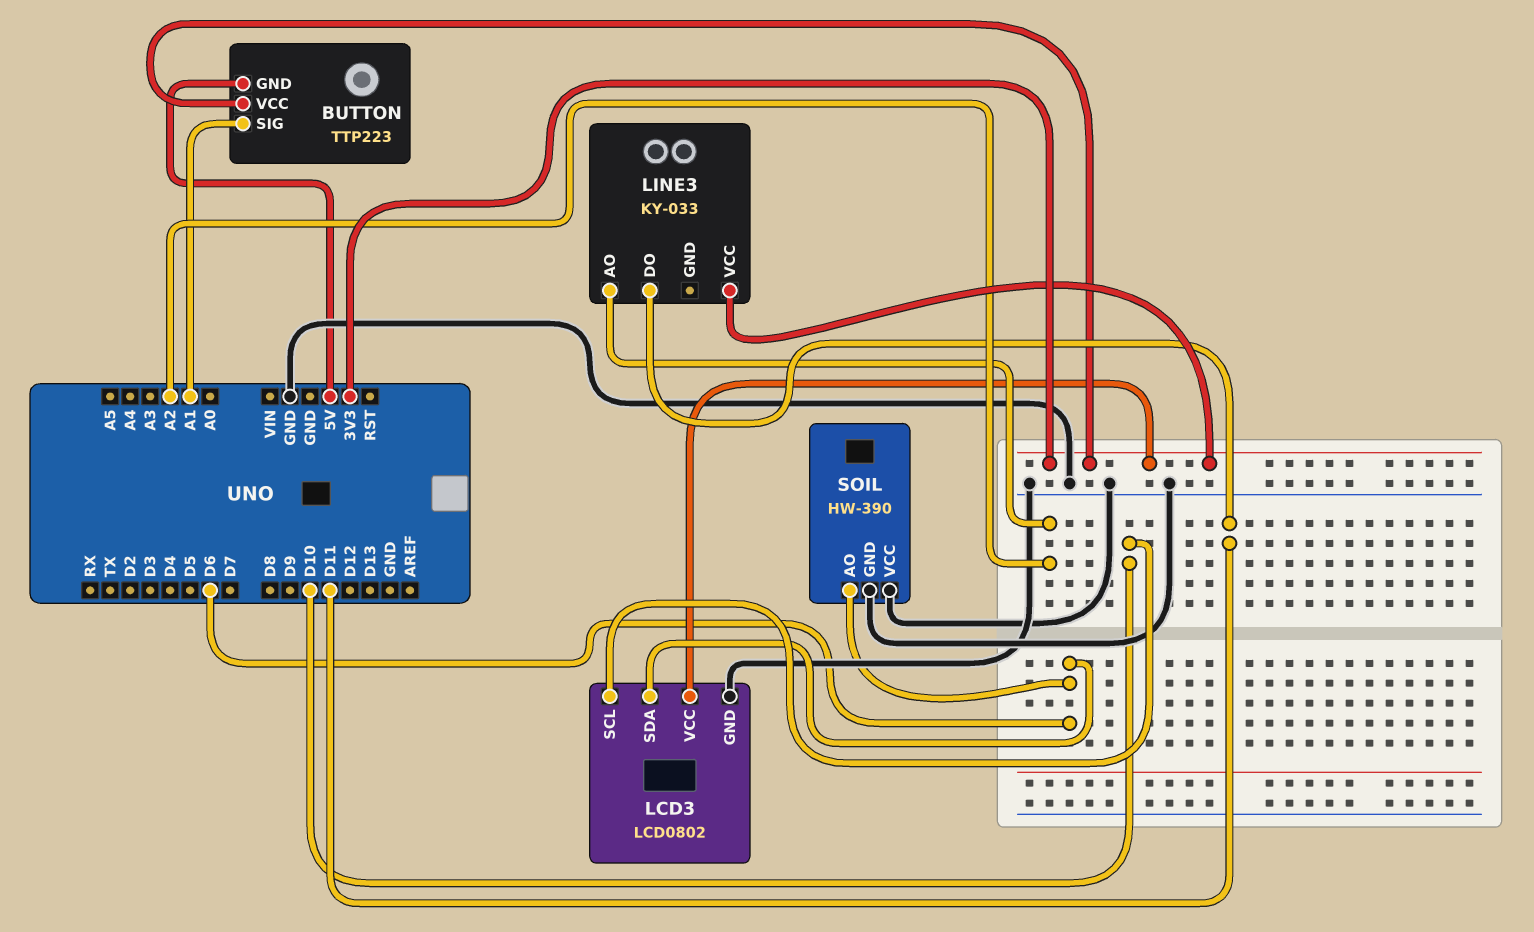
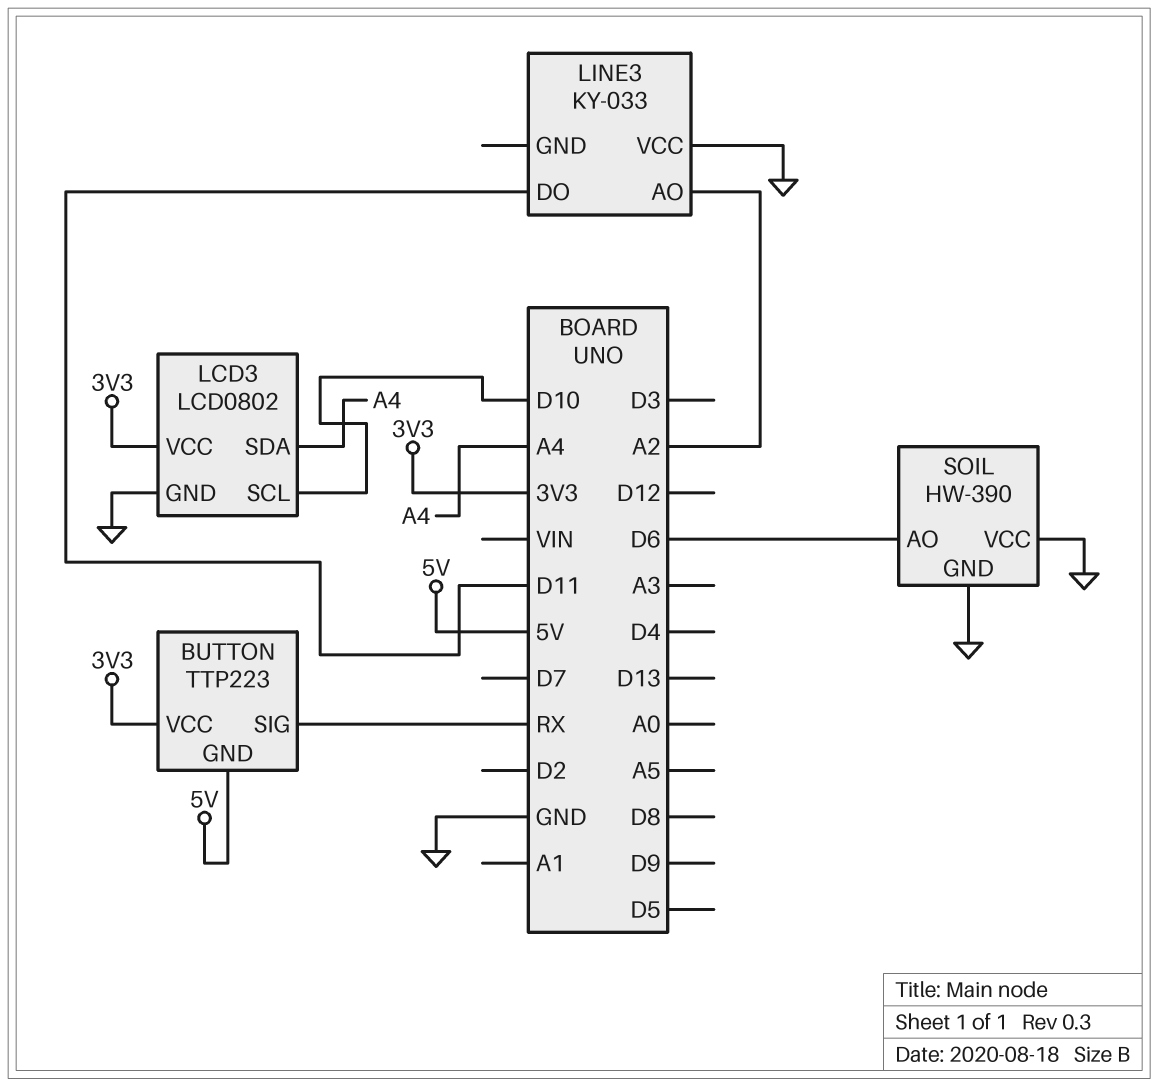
BUTTON pin SIG: A1 -> RX
LCD3 pin SDA: D6 -> A4
LINE3 pin VCC: 3V3 -> GND

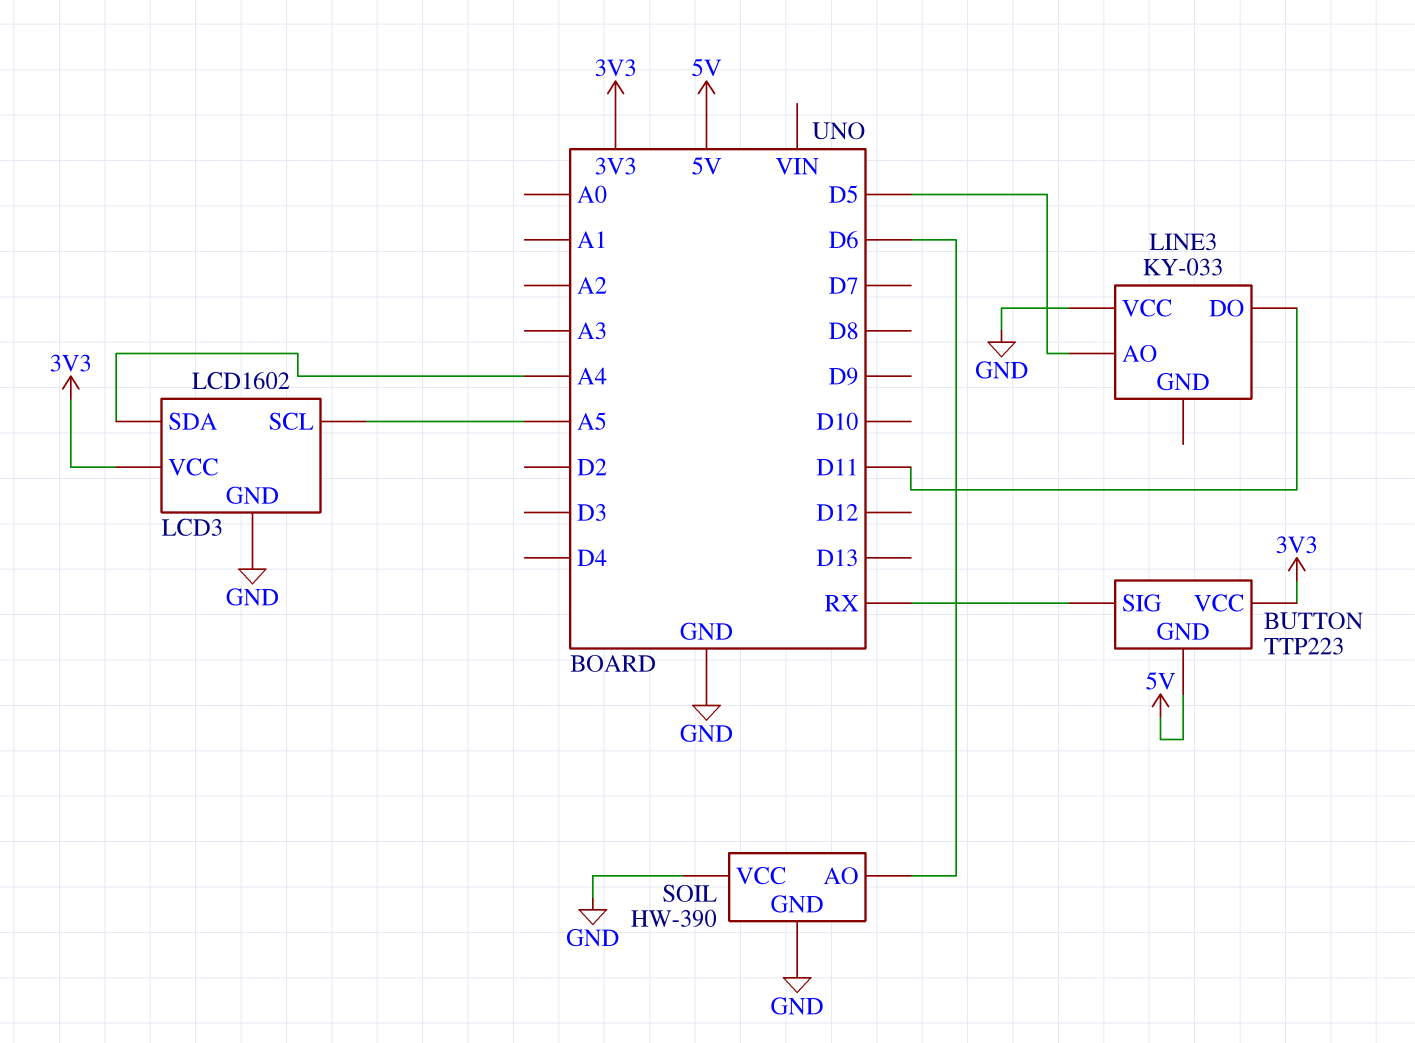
LCD3: LCD0802 -> LCD1602
LCD3 pin SCL: D10 -> A5
LINE3 pin AO: A2 -> D5

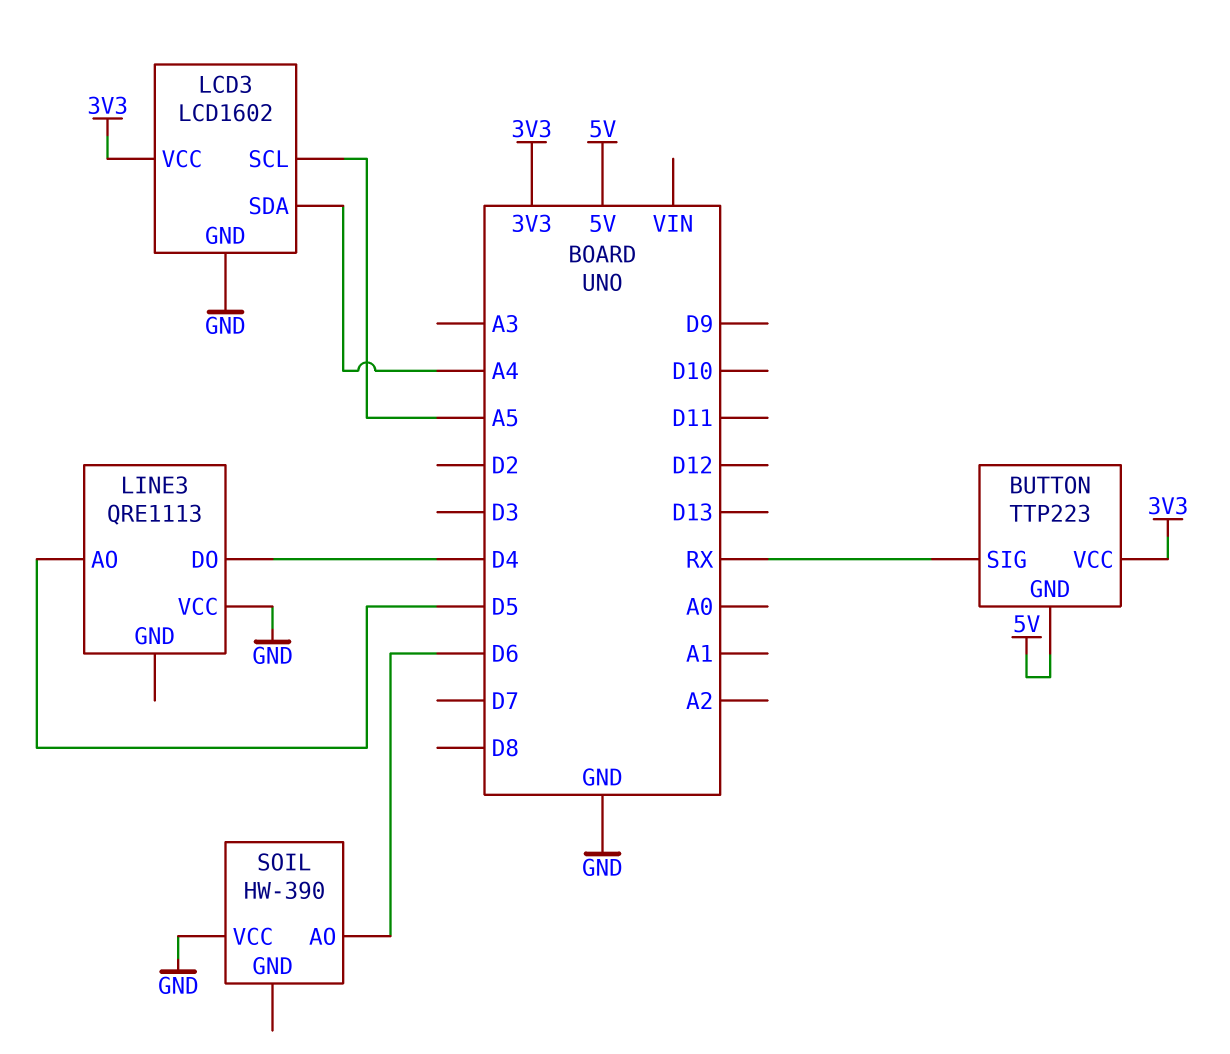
LINE3: KY-033 -> QRE1113
LINE3 pin DO: D11 -> D4
SOIL pin GND: GND -> none

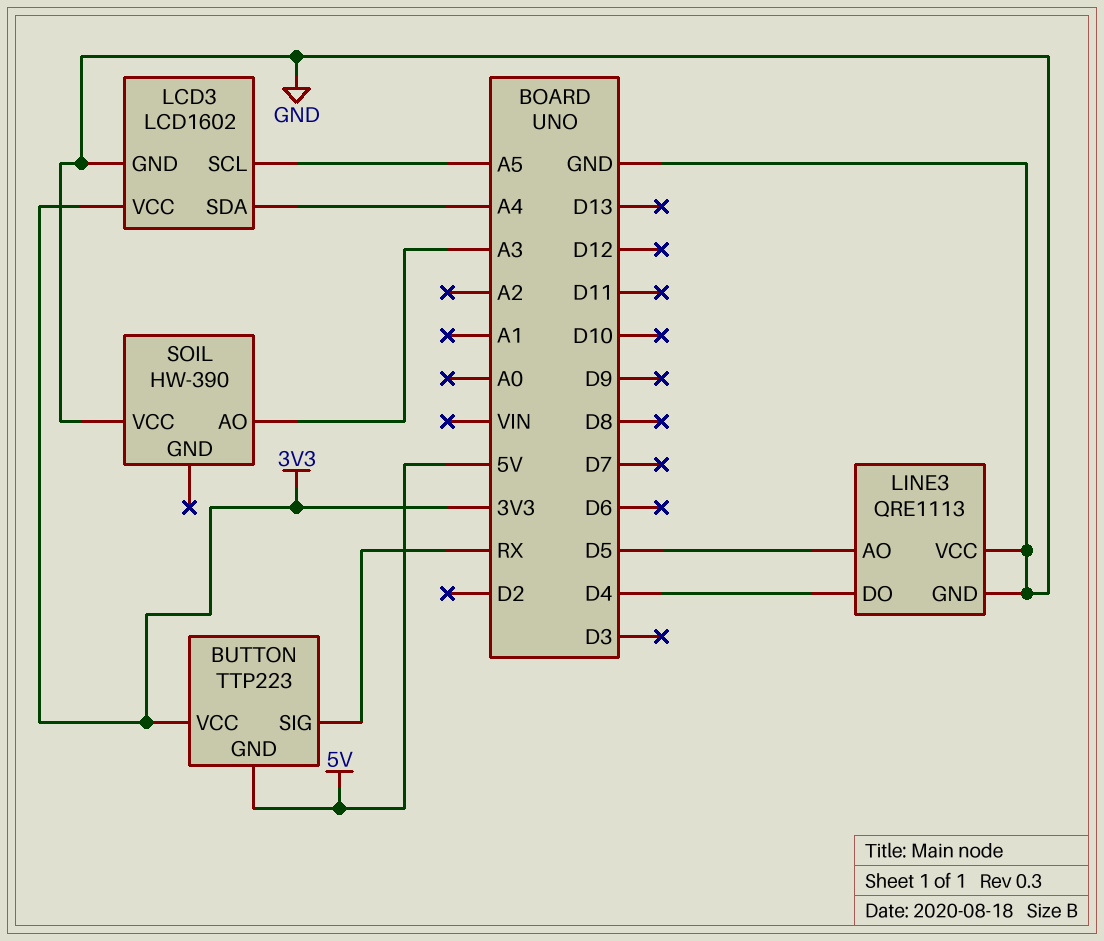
LINE3 pin GND: none -> GND
SOIL pin AO: D6 -> A3

